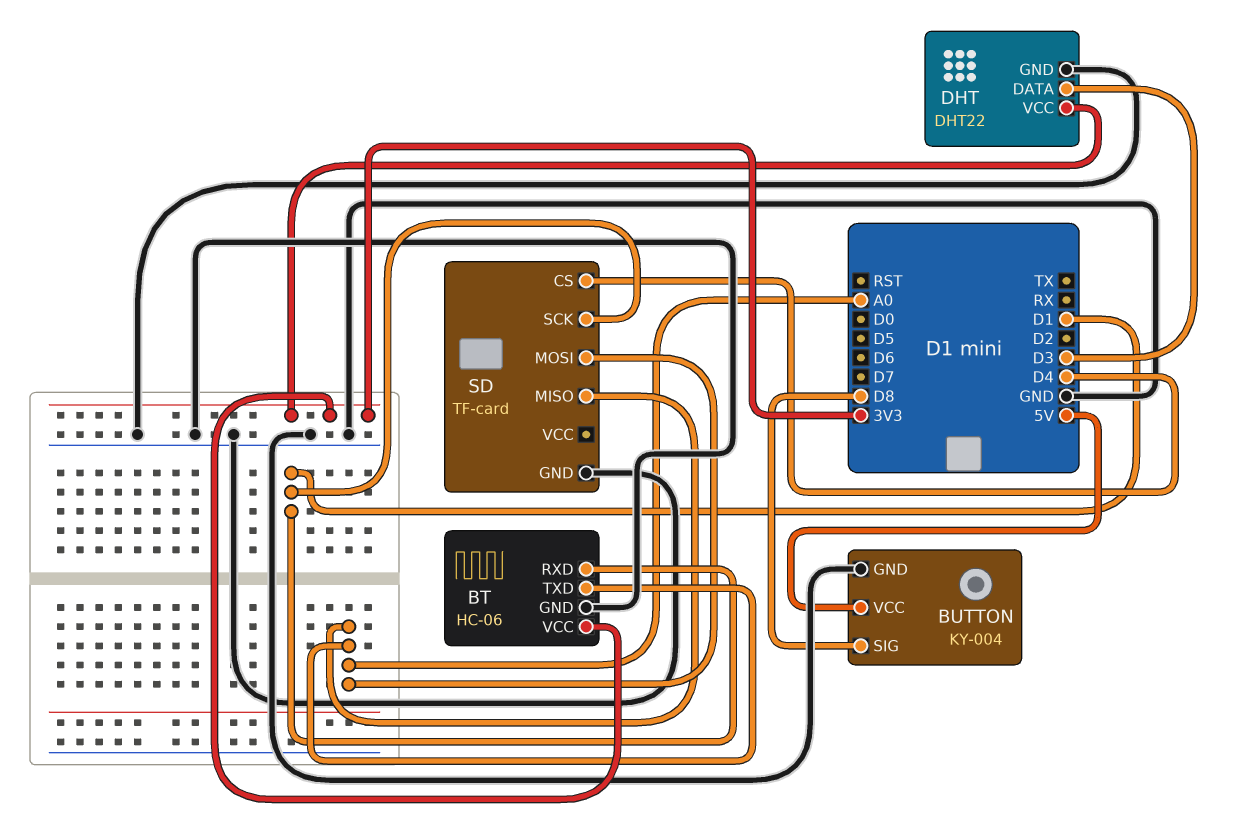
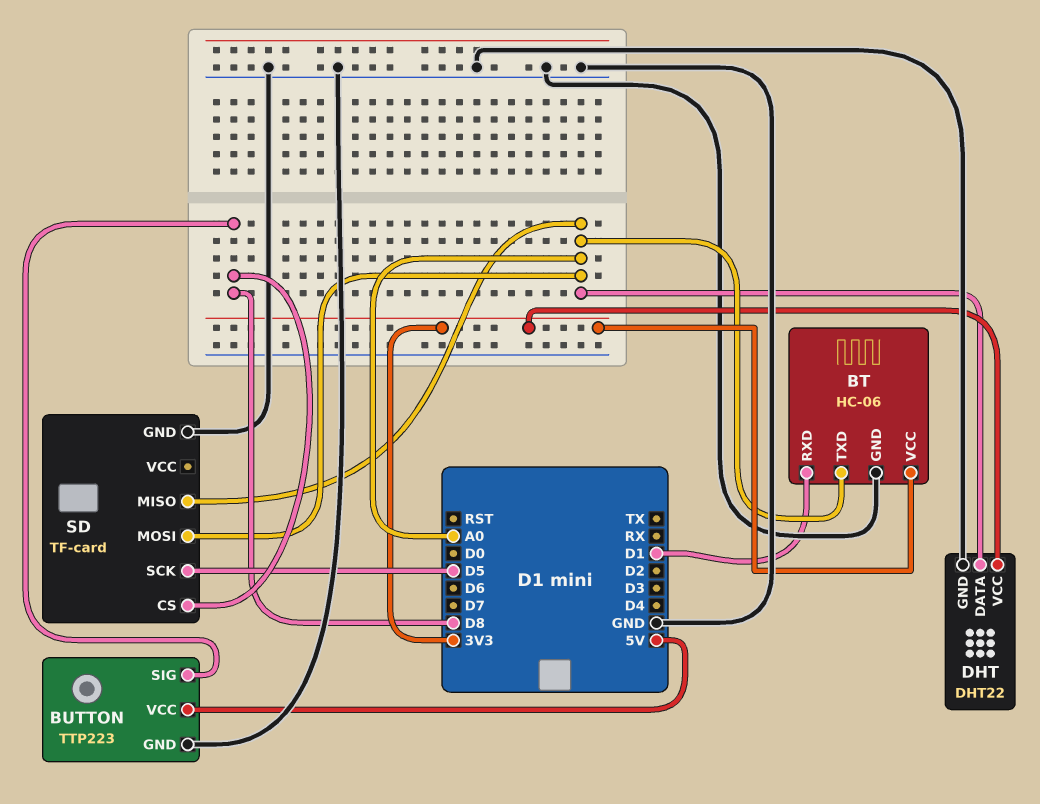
BUTTON: KY-004 -> TTP223
DHT pin DATA: D3 -> A0
SD pin CS: D4 -> D8
SD pin SCK: D1 -> D5

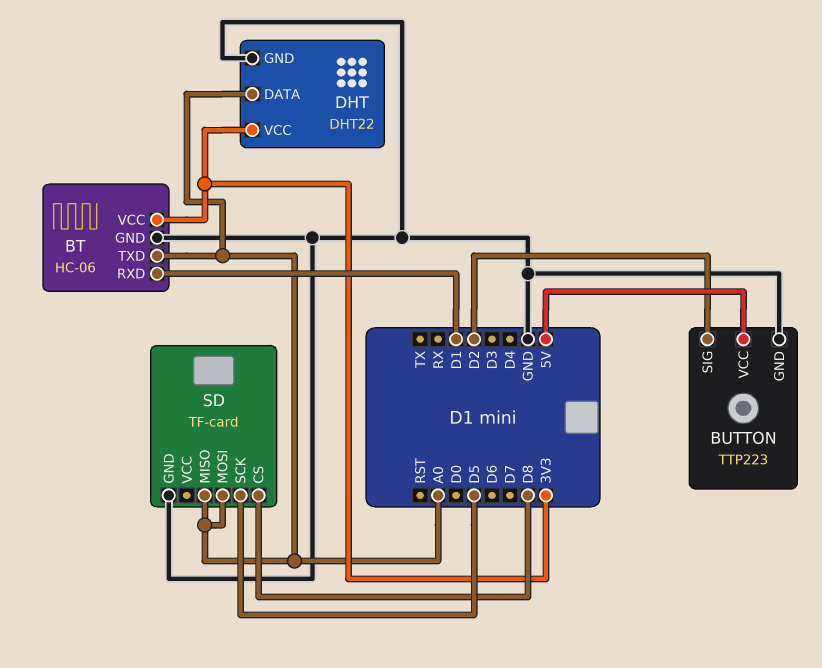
BUTTON pin SIG: D8 -> D2

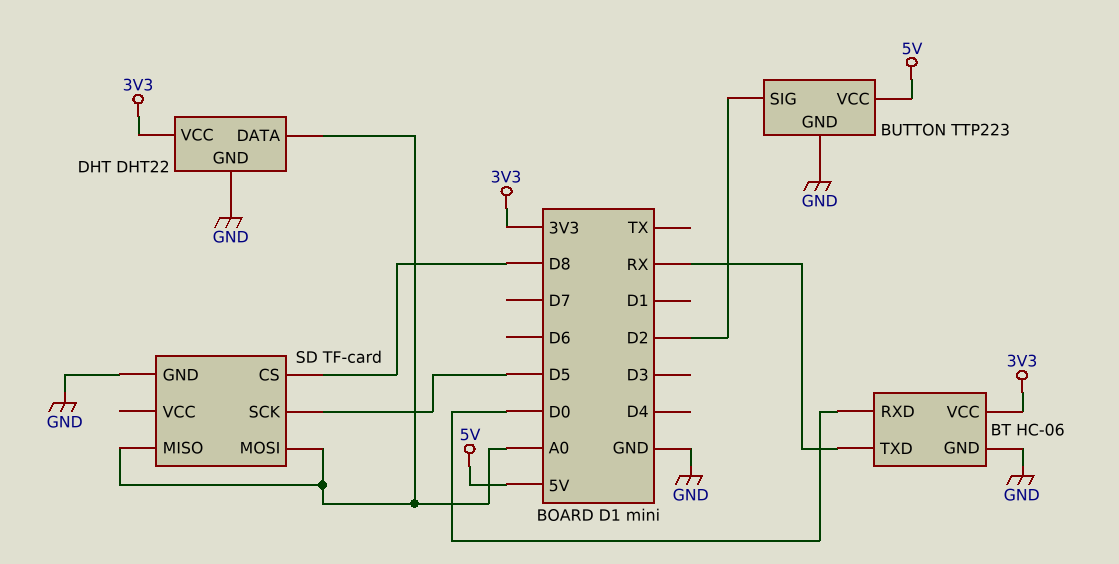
BT pin RXD: D1 -> D0
BT pin TXD: A0 -> RX

